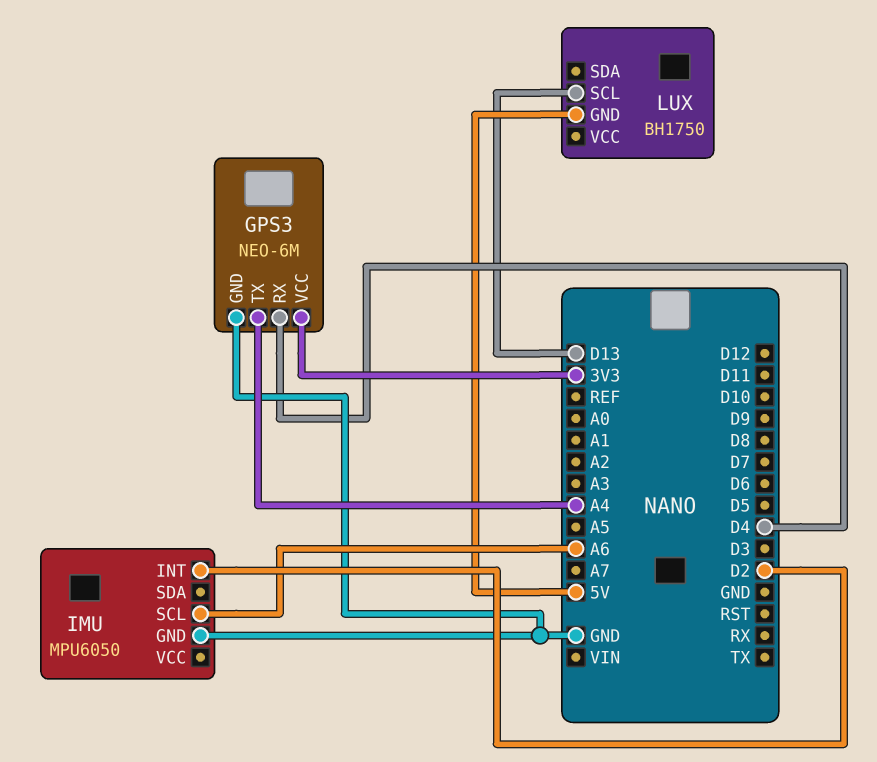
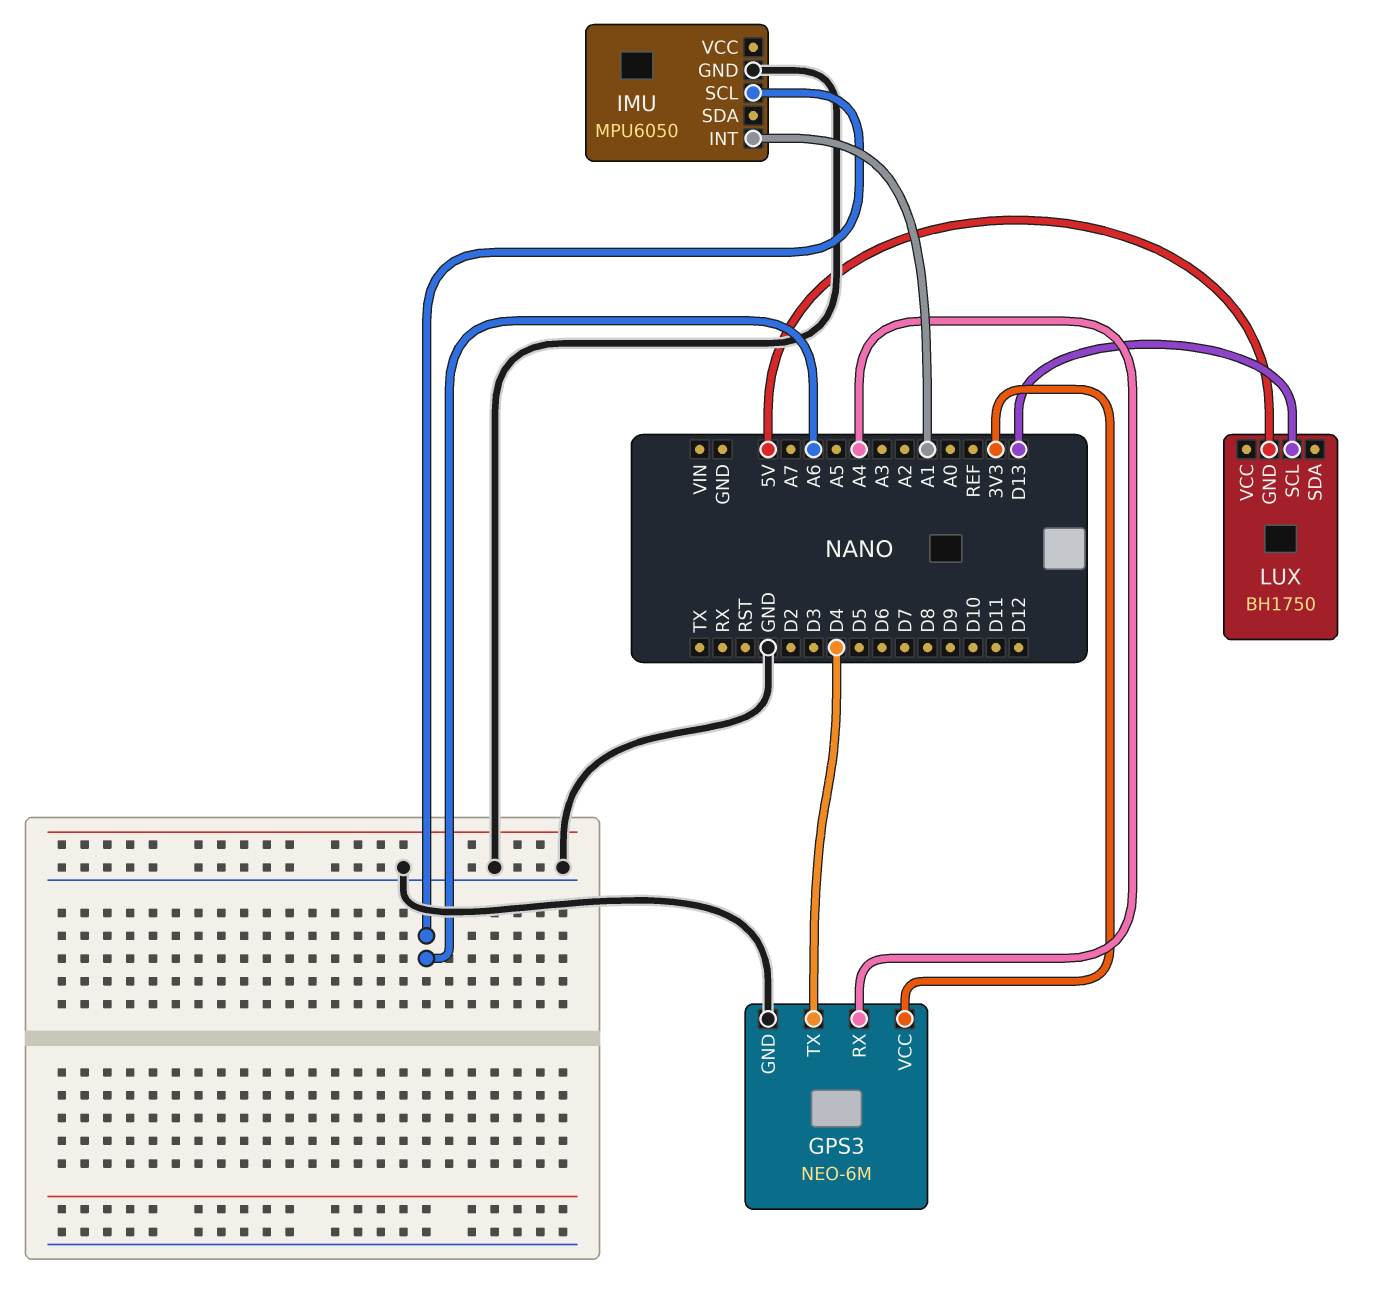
GPS3 pin RX: D4 -> A4
GPS3 pin TX: A4 -> D4
IMU pin INT: D2 -> A1

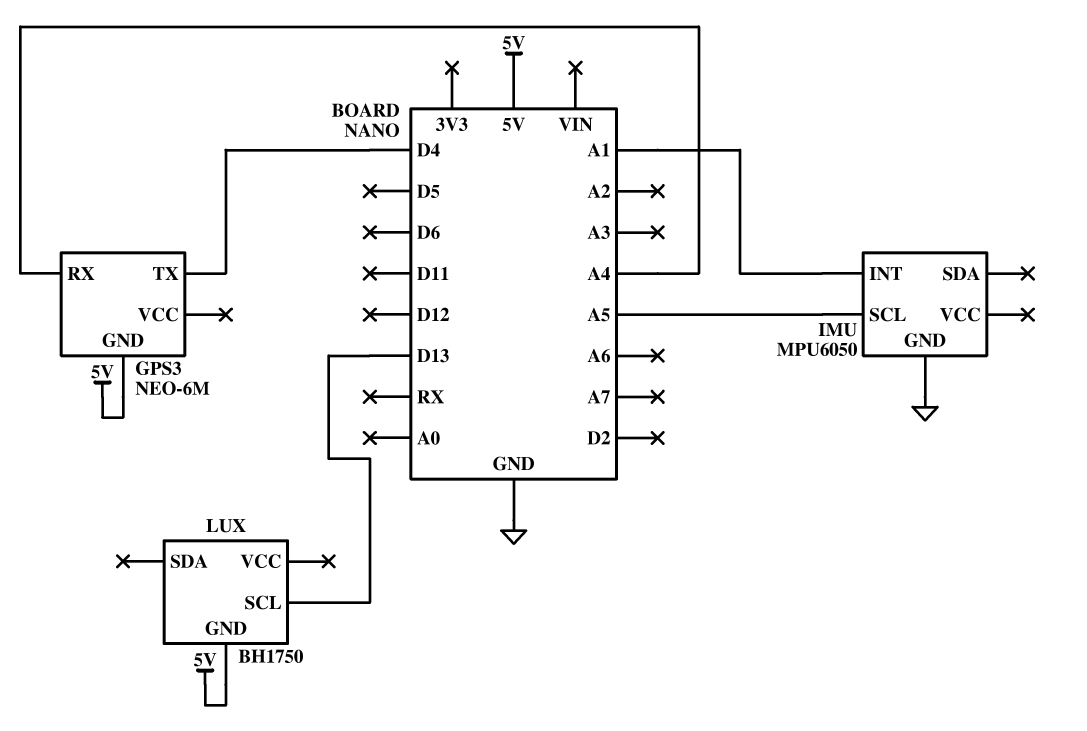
GPS3 pin GND: GND -> 5V
GPS3 pin VCC: 3V3 -> none
IMU pin SCL: A6 -> A5

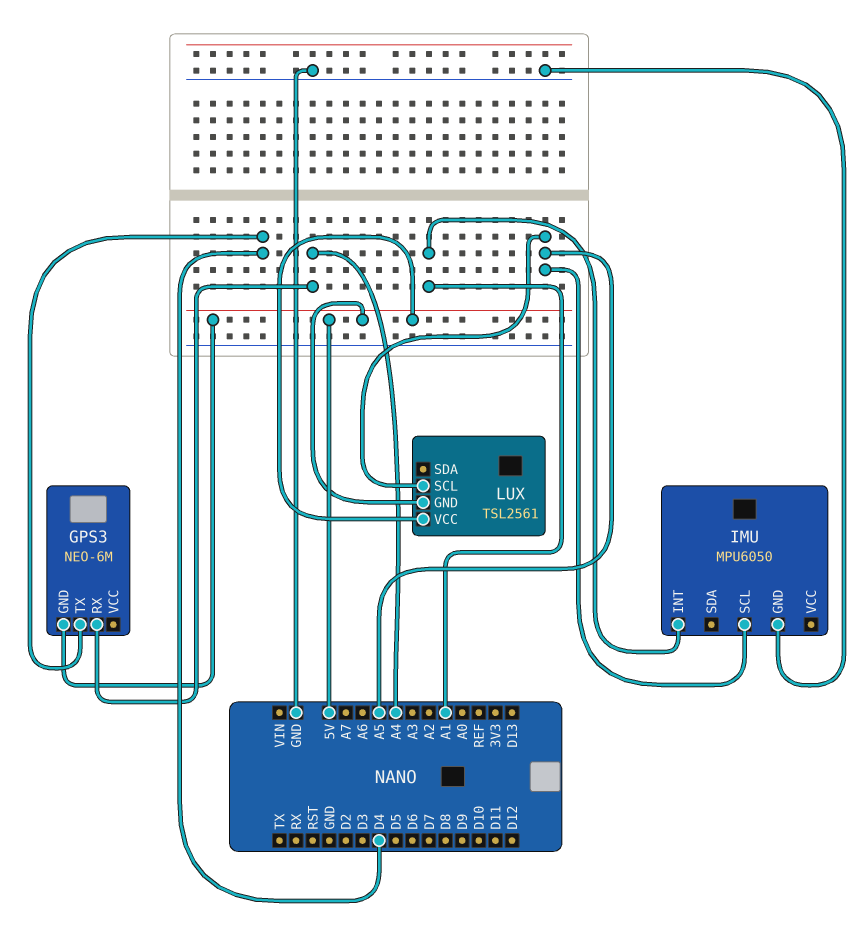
LUX: BH1750 -> TSL2561
LUX pin SCL: D13 -> A5
LUX pin VCC: none -> 5V

